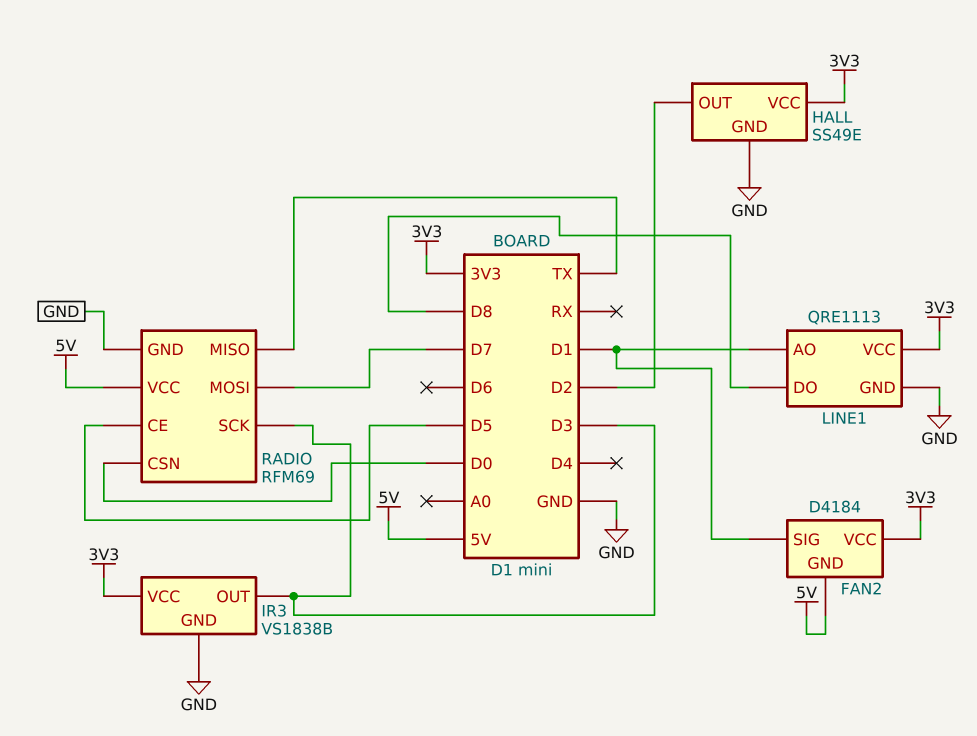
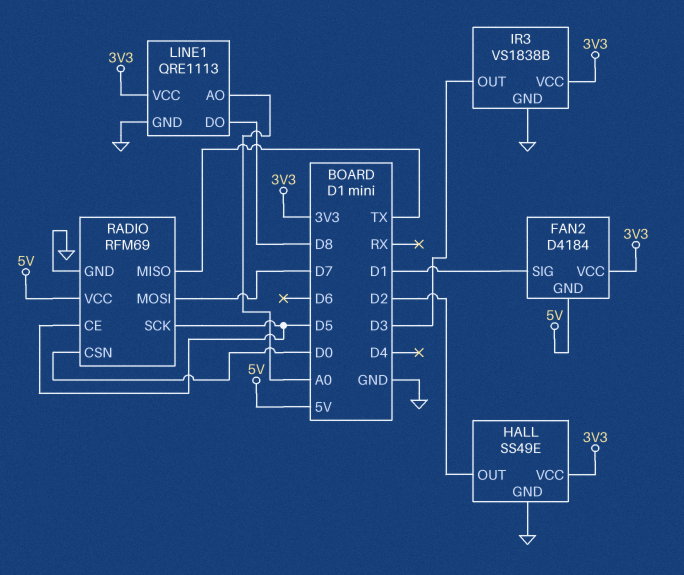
LINE1 pin AO: D1 -> A0
RADIO pin SCK: D3 -> D5

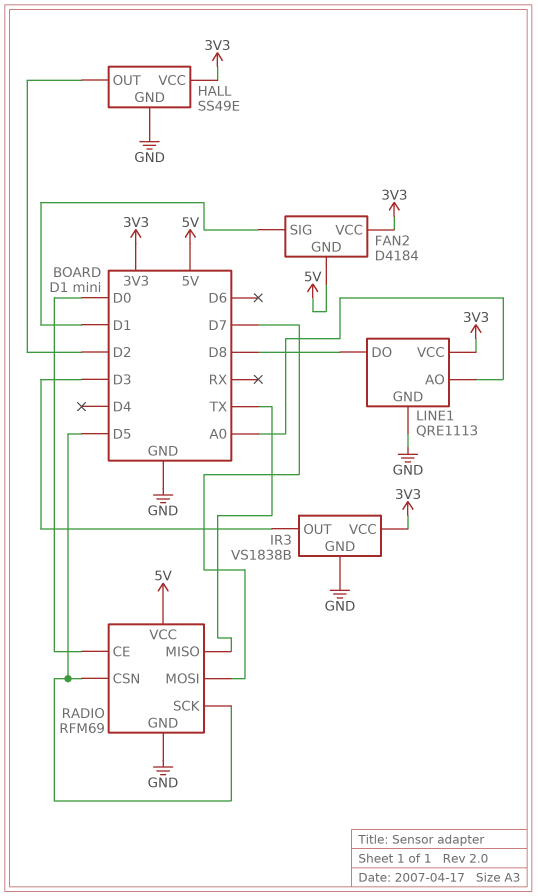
RADIO pin CE: D5 -> D0
RADIO pin CSN: D0 -> D5

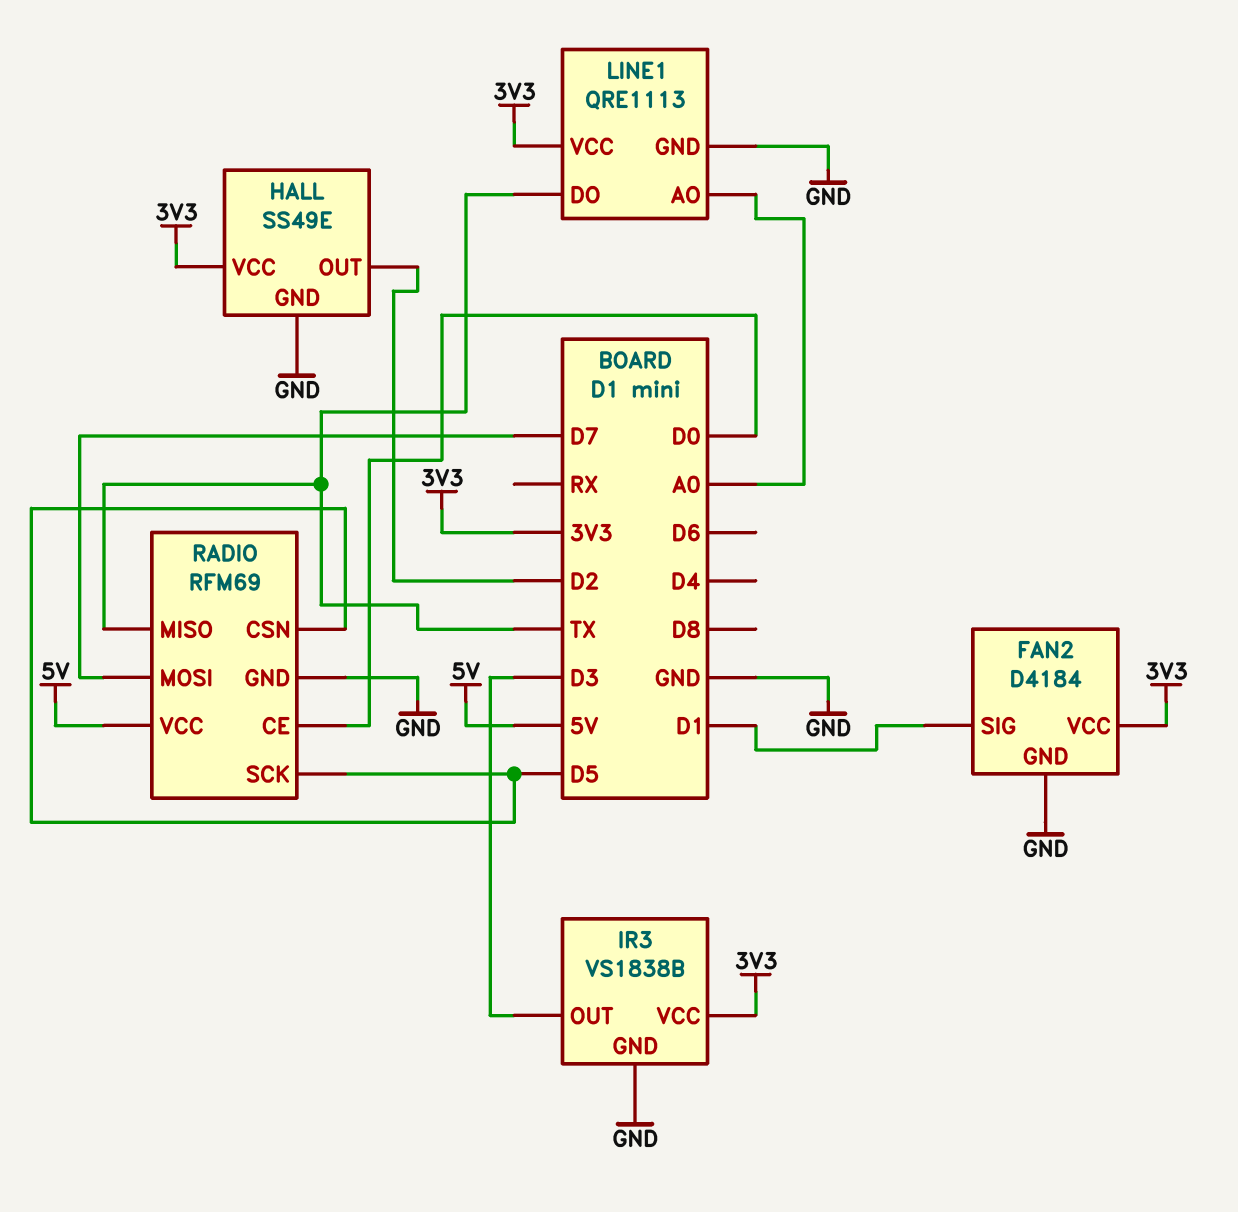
FAN2 pin GND: 5V -> GND
LINE1 pin DO: D8 -> TX

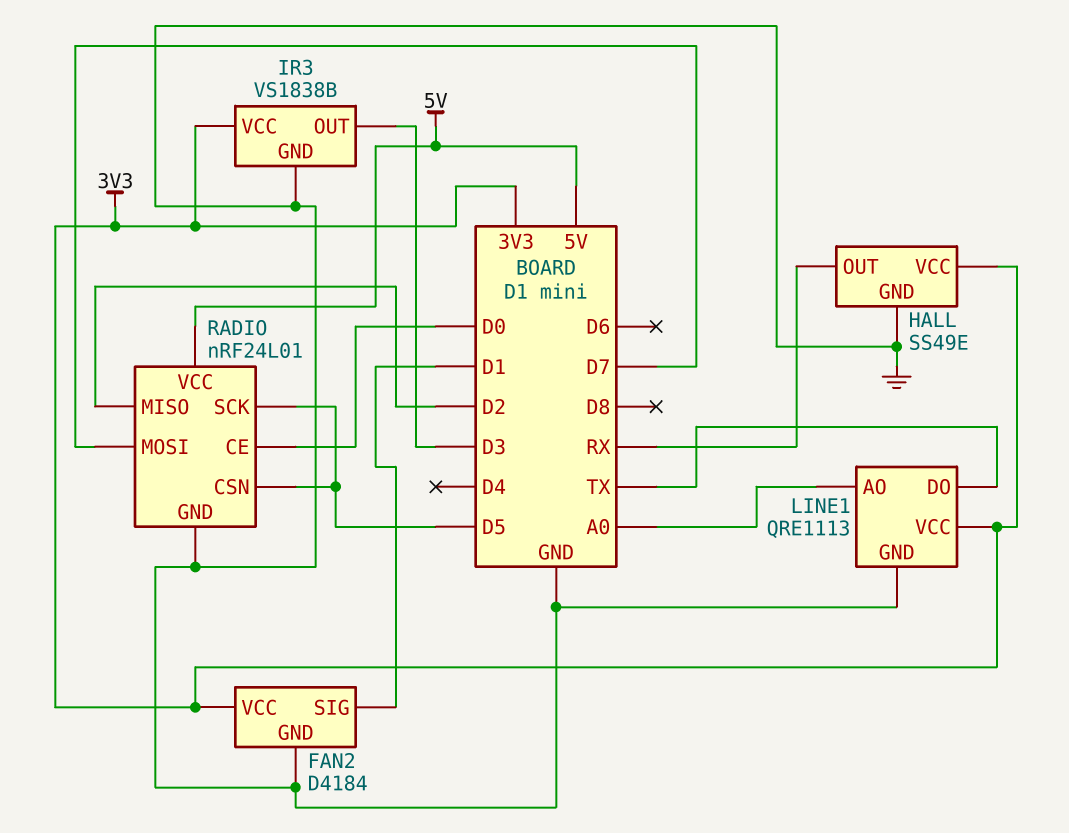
HALL pin OUT: D2 -> RX
RADIO: RFM69 -> nRF24L01
RADIO pin MISO: TX -> D2

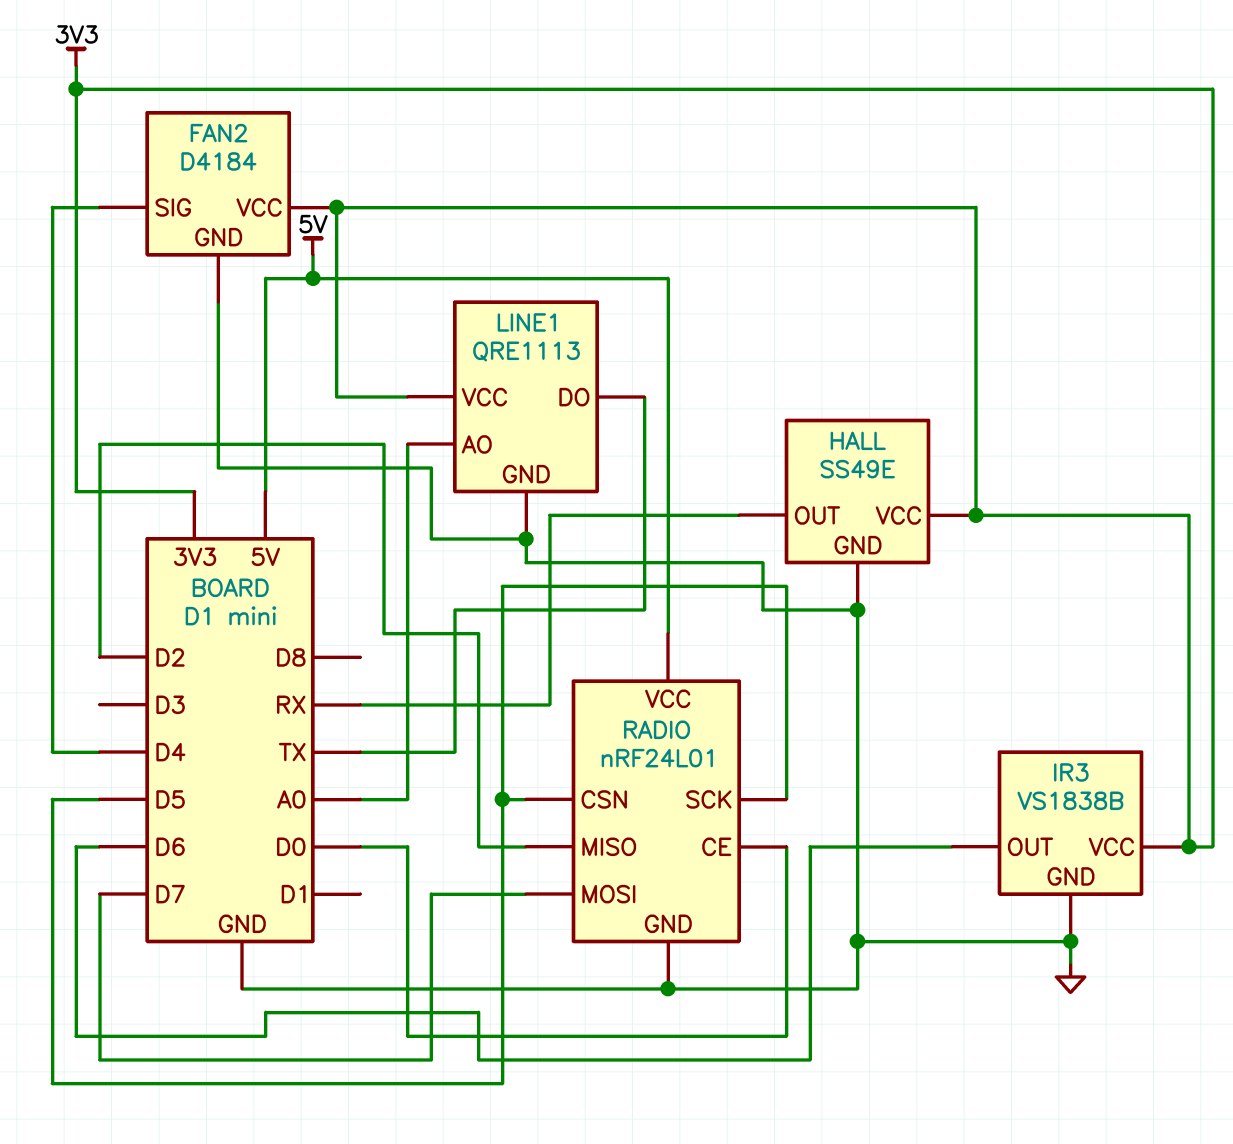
FAN2 pin SIG: D1 -> D4
IR3 pin OUT: D3 -> D6

